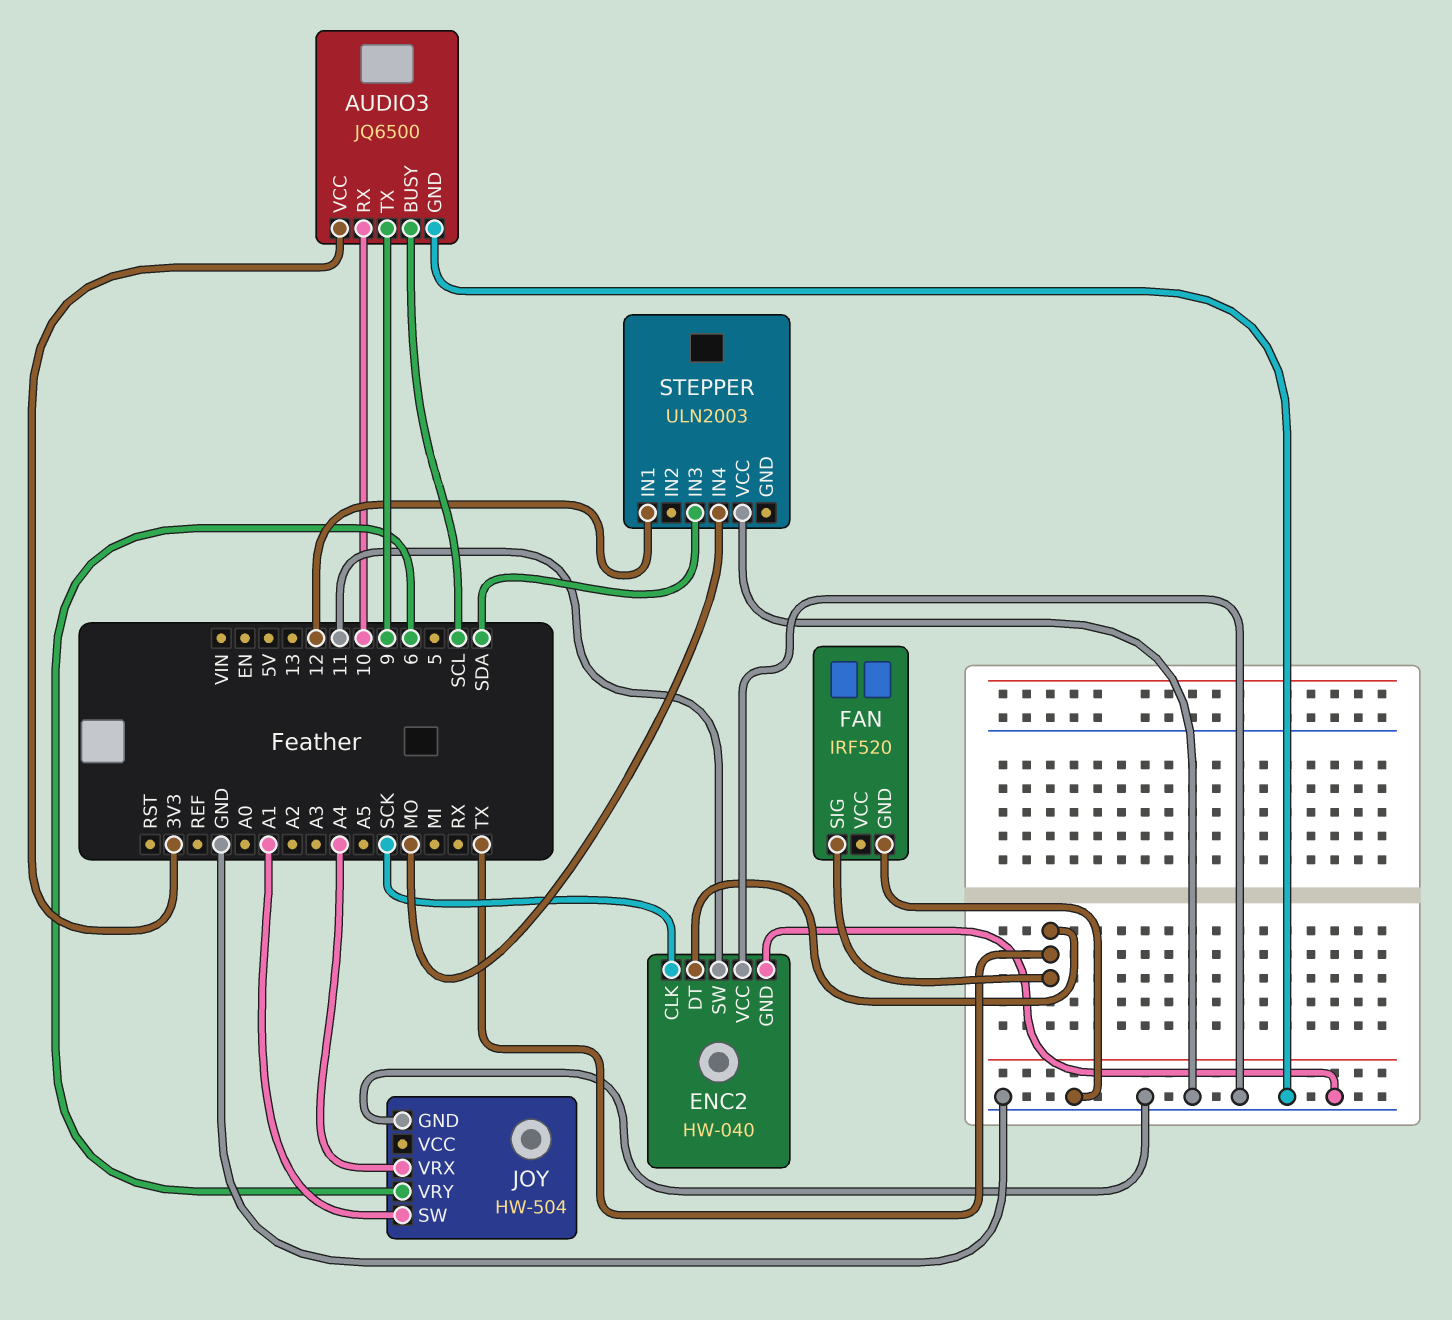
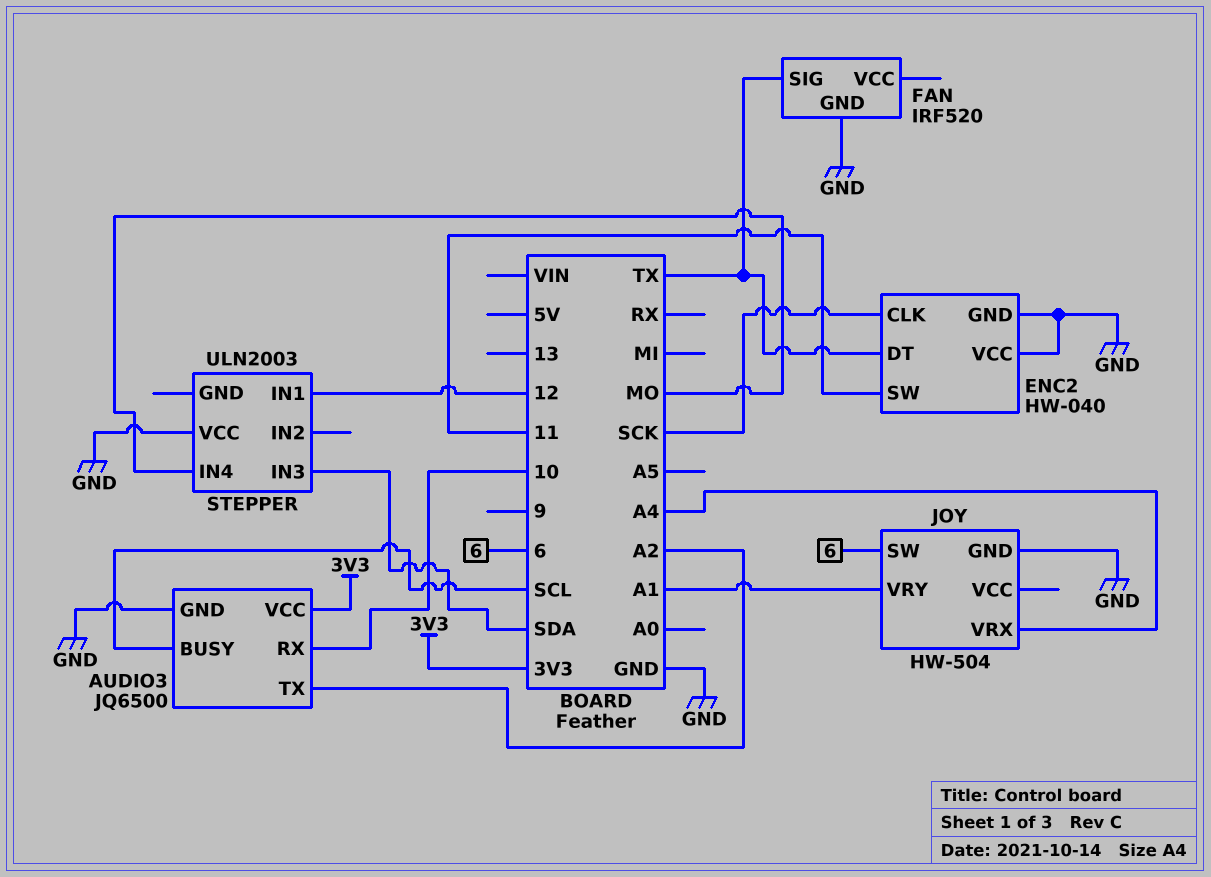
AUDIO3 pin TX: 9 -> A2
JOY pin SW: A1 -> 6
JOY pin VRY: 6 -> A1

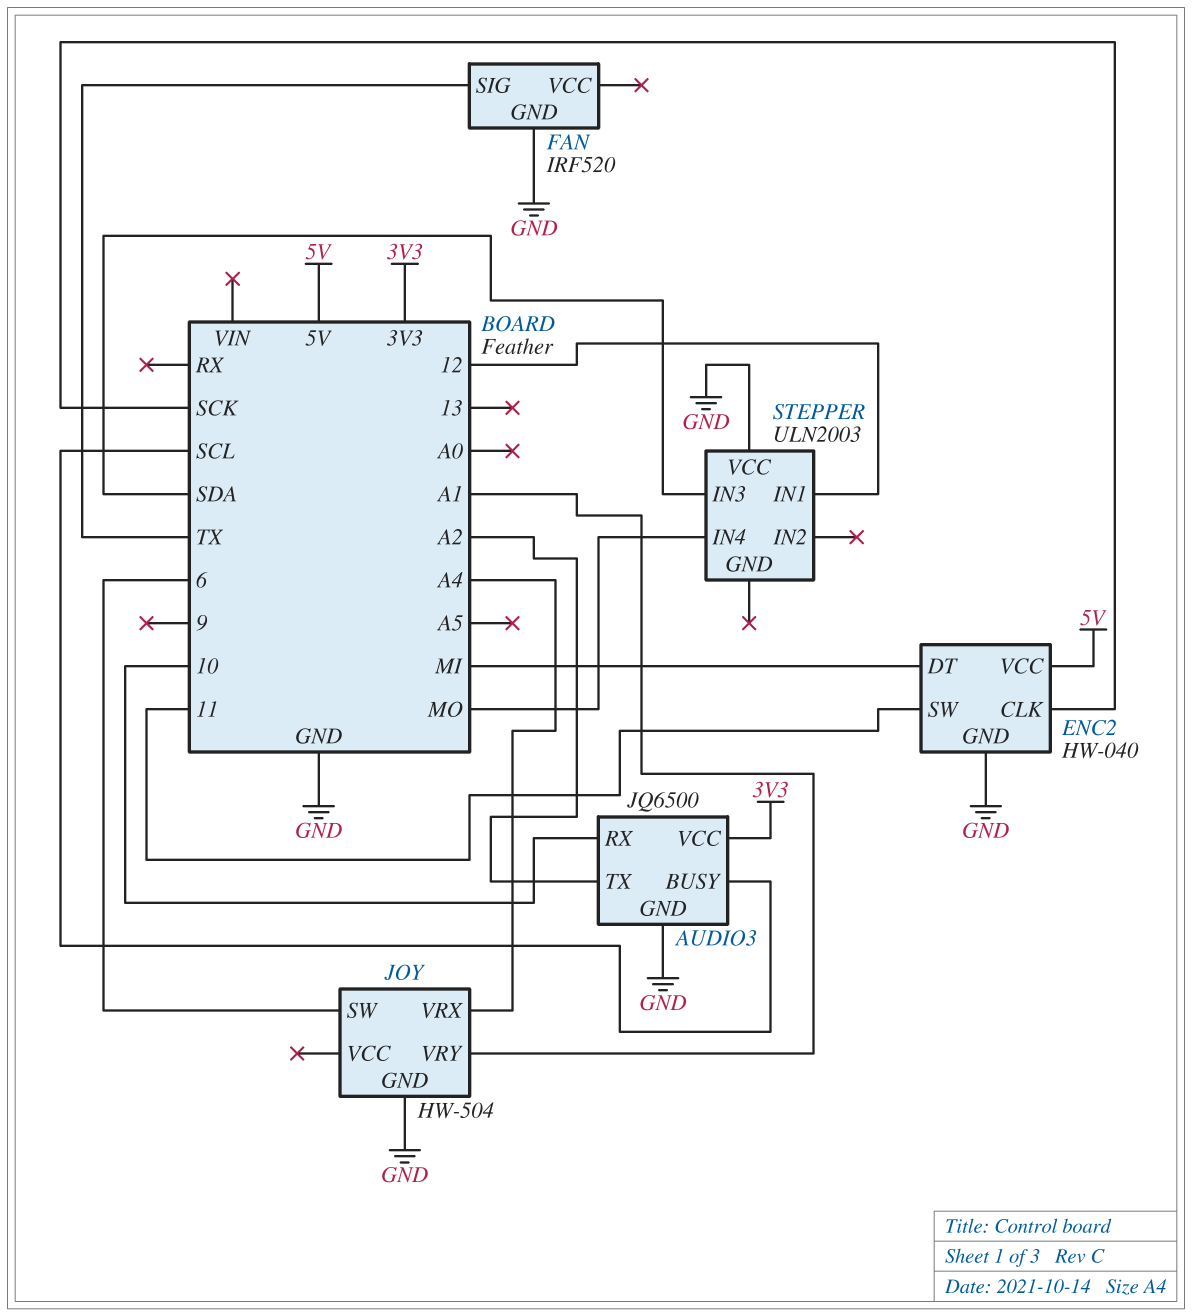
ENC2 pin DT: TX -> MI
ENC2 pin VCC: GND -> 5V

